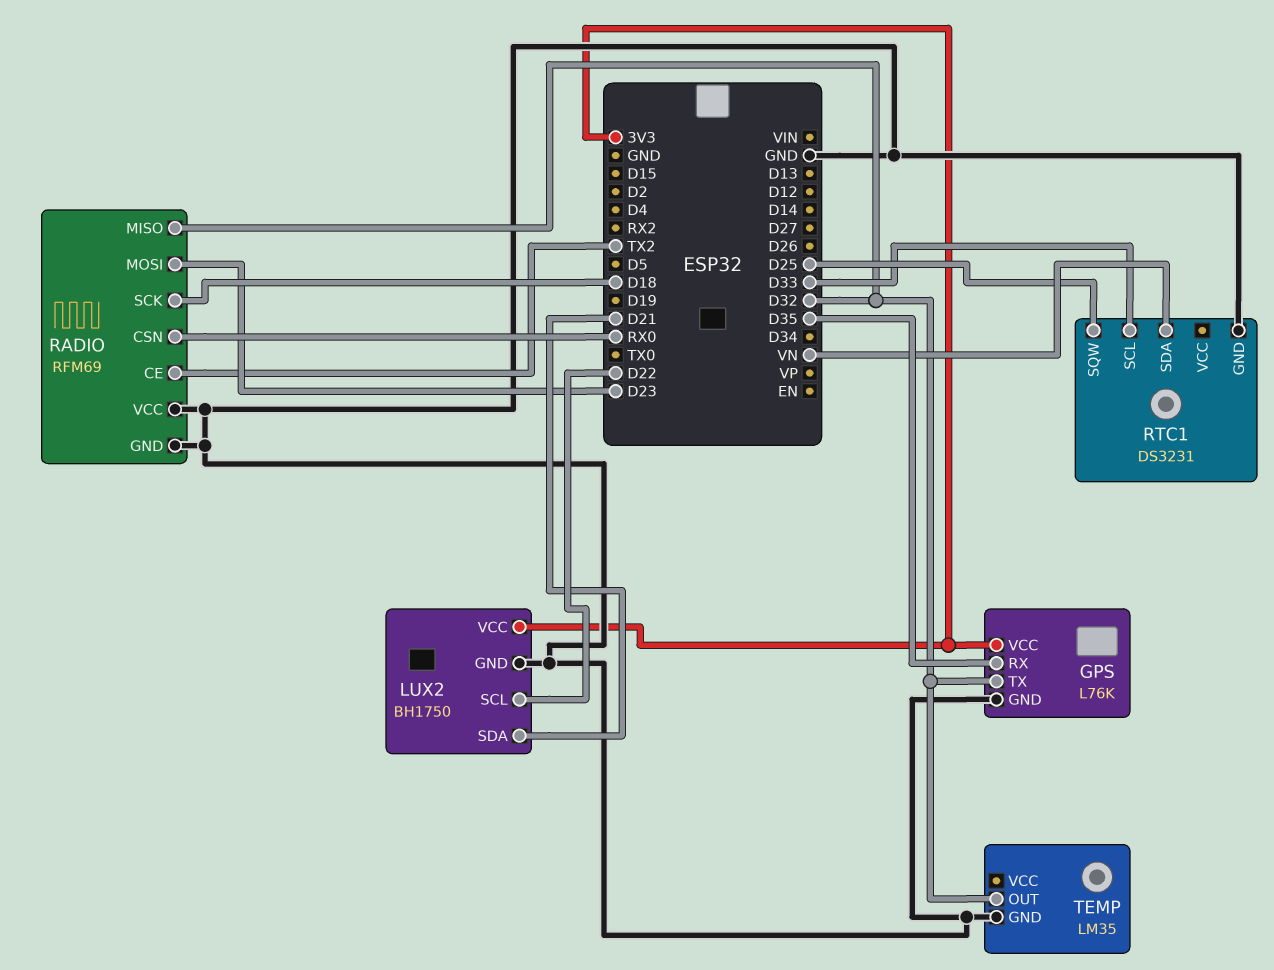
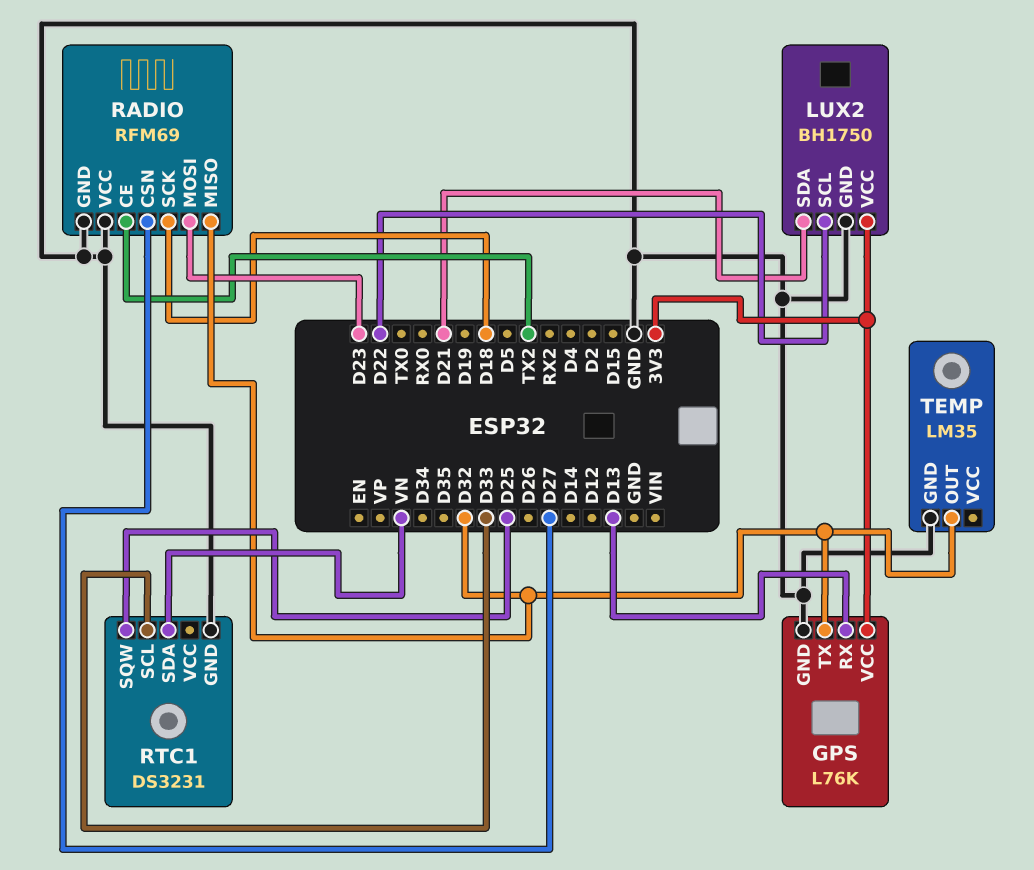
GPS pin RX: D35 -> D13
RADIO pin CSN: RX0 -> D27

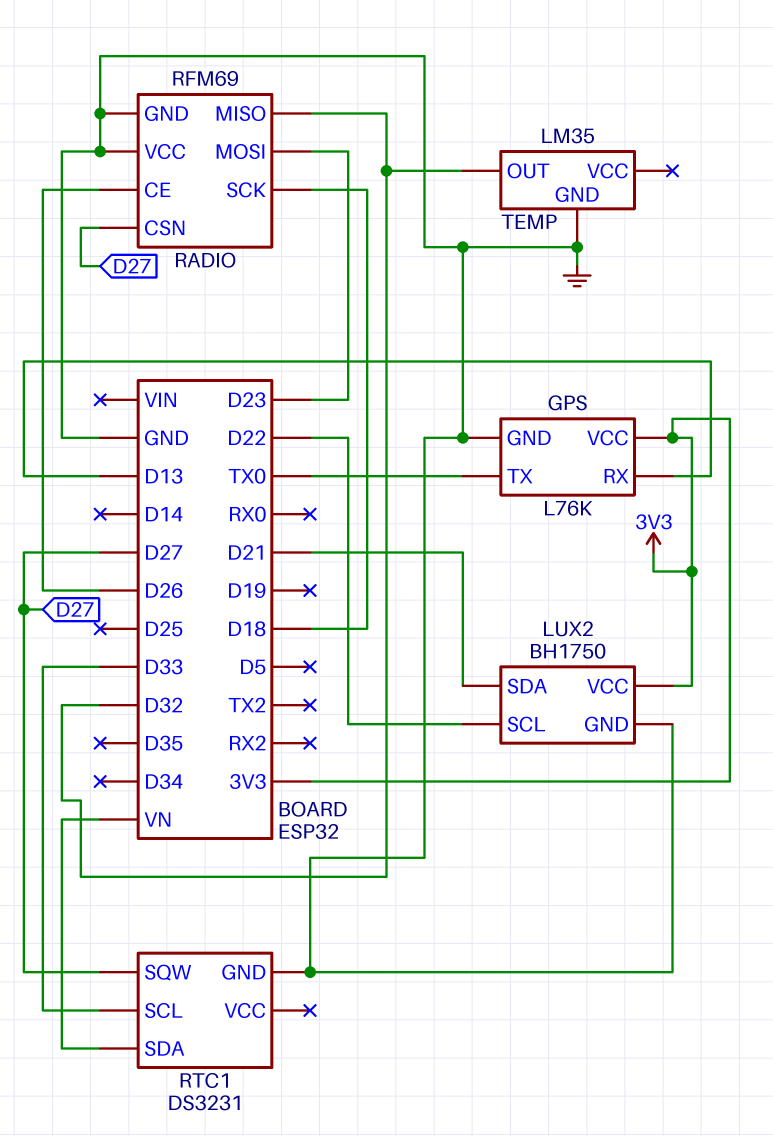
GPS pin TX: D32 -> TX0
RADIO pin CE: TX2 -> D26
RTC1 pin SQW: D25 -> D27

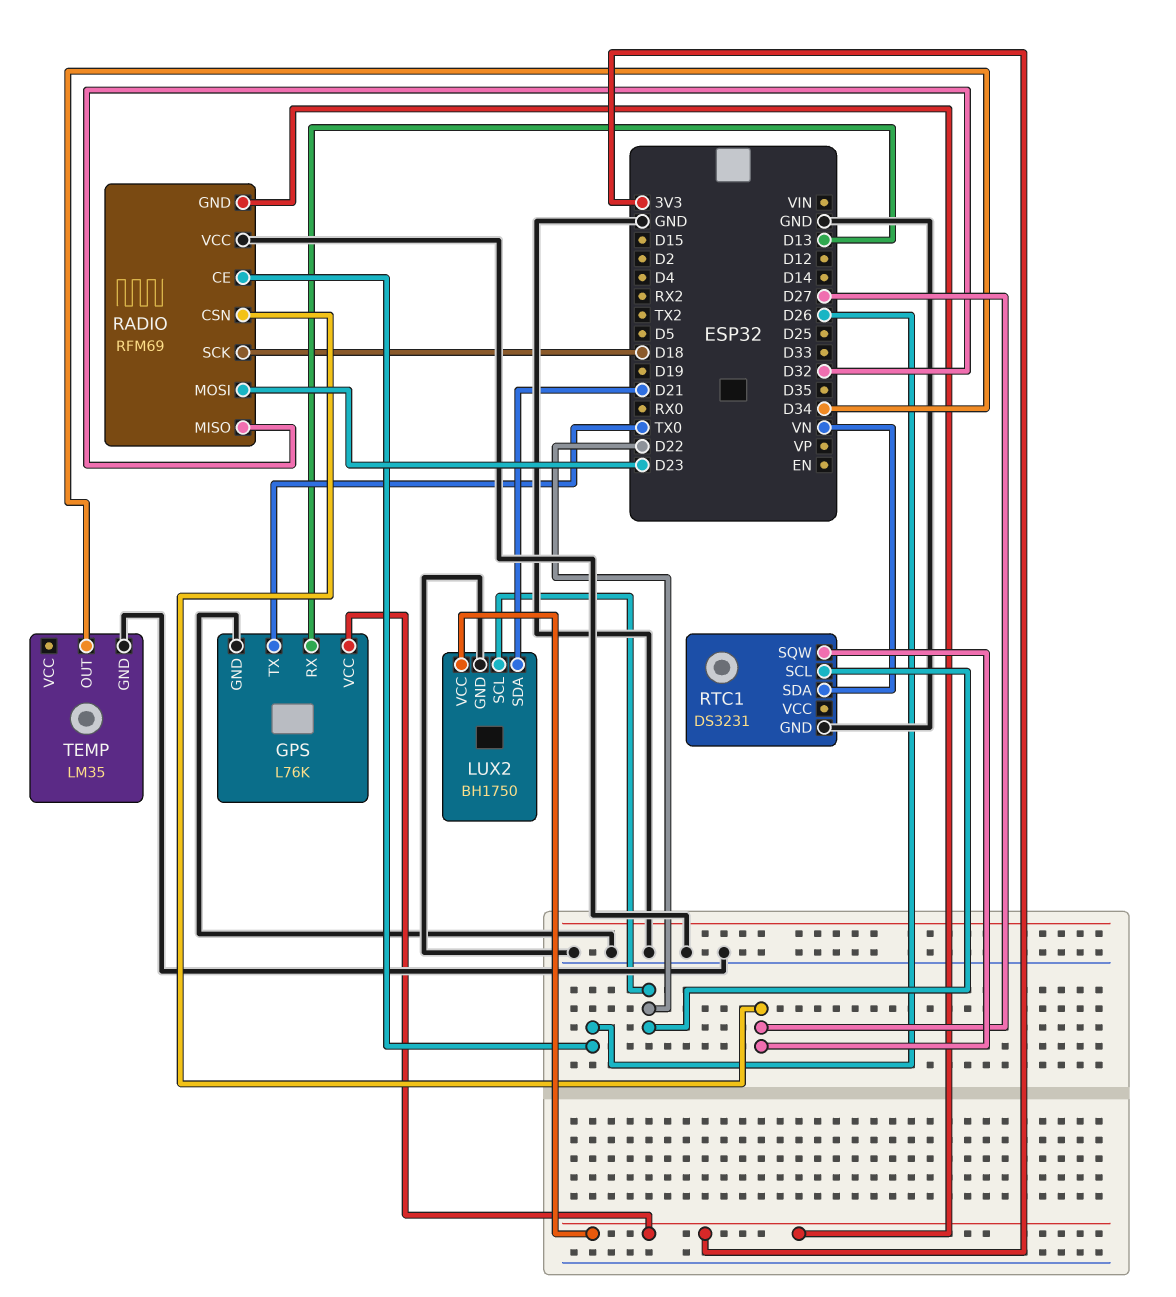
RADIO pin GND: GND -> 3V3
RTC1 pin SCL: D33 -> D22
TEMP pin OUT: D32 -> D34

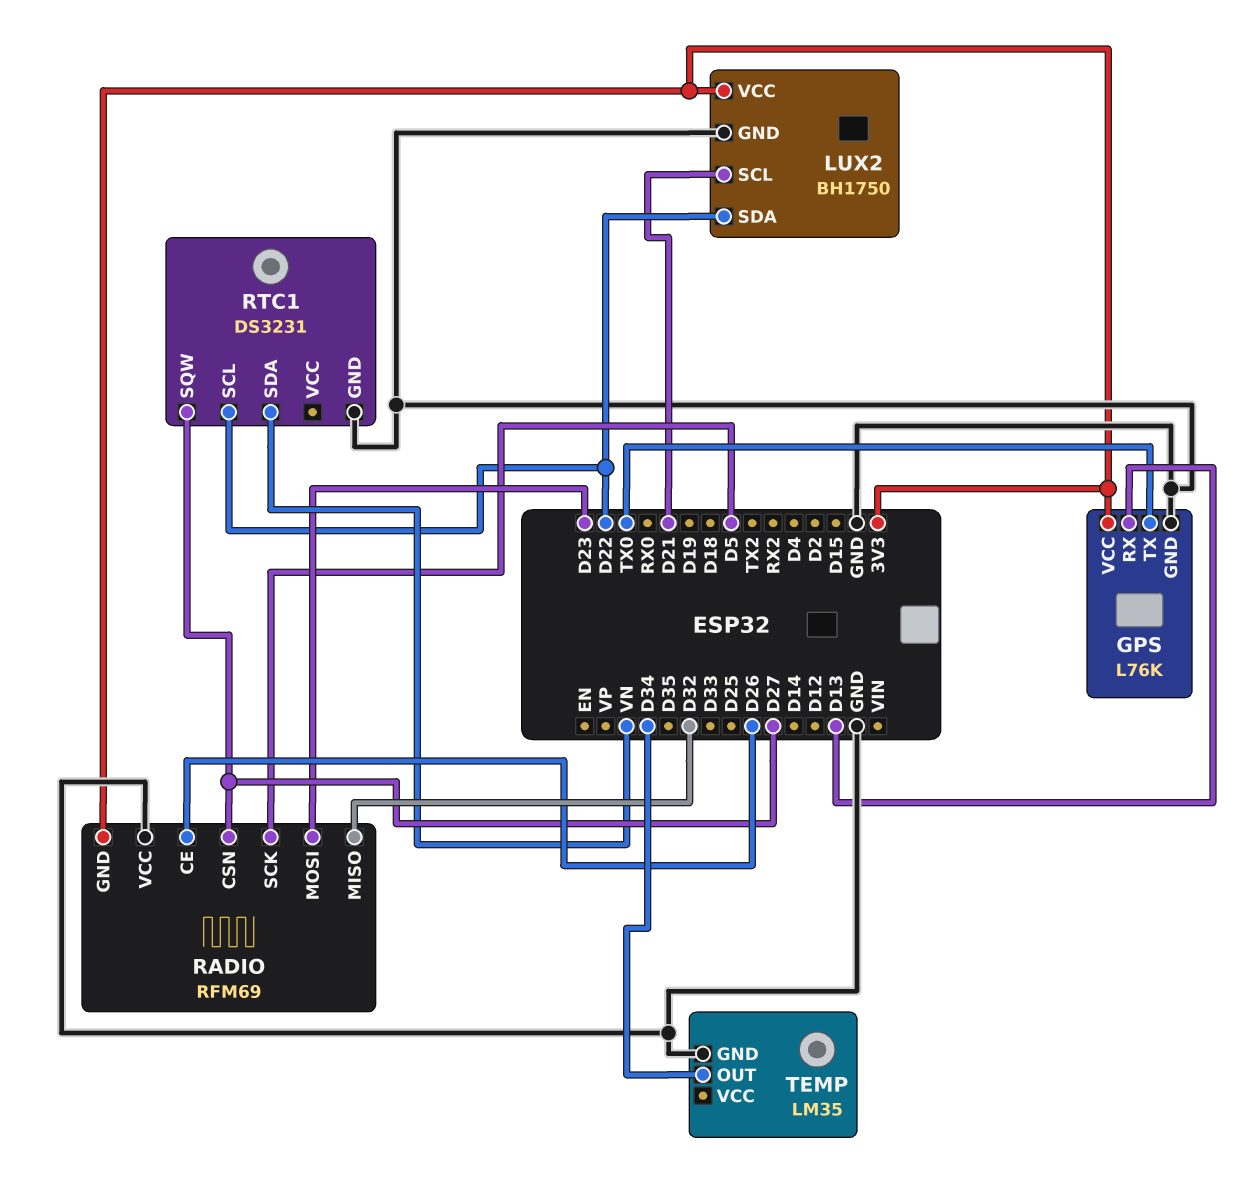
LUX2 pin SCL: D22 -> D21
LUX2 pin SDA: D21 -> D22
RADIO pin SCK: D18 -> D5

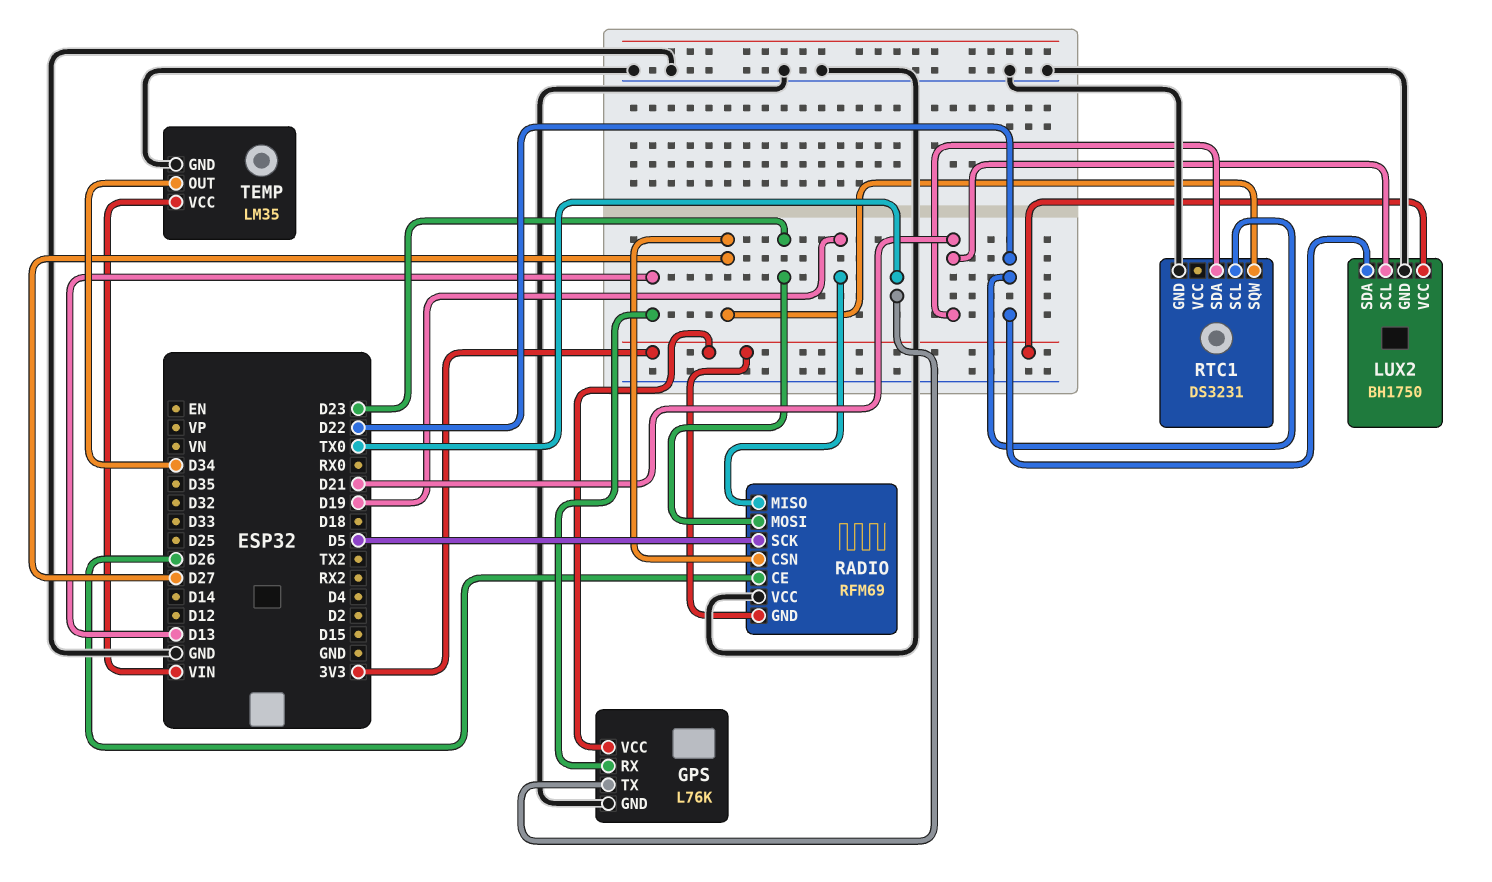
RADIO pin MISO: D32 -> D19
RTC1 pin SDA: VN -> D21
TEMP pin VCC: none -> VIN

